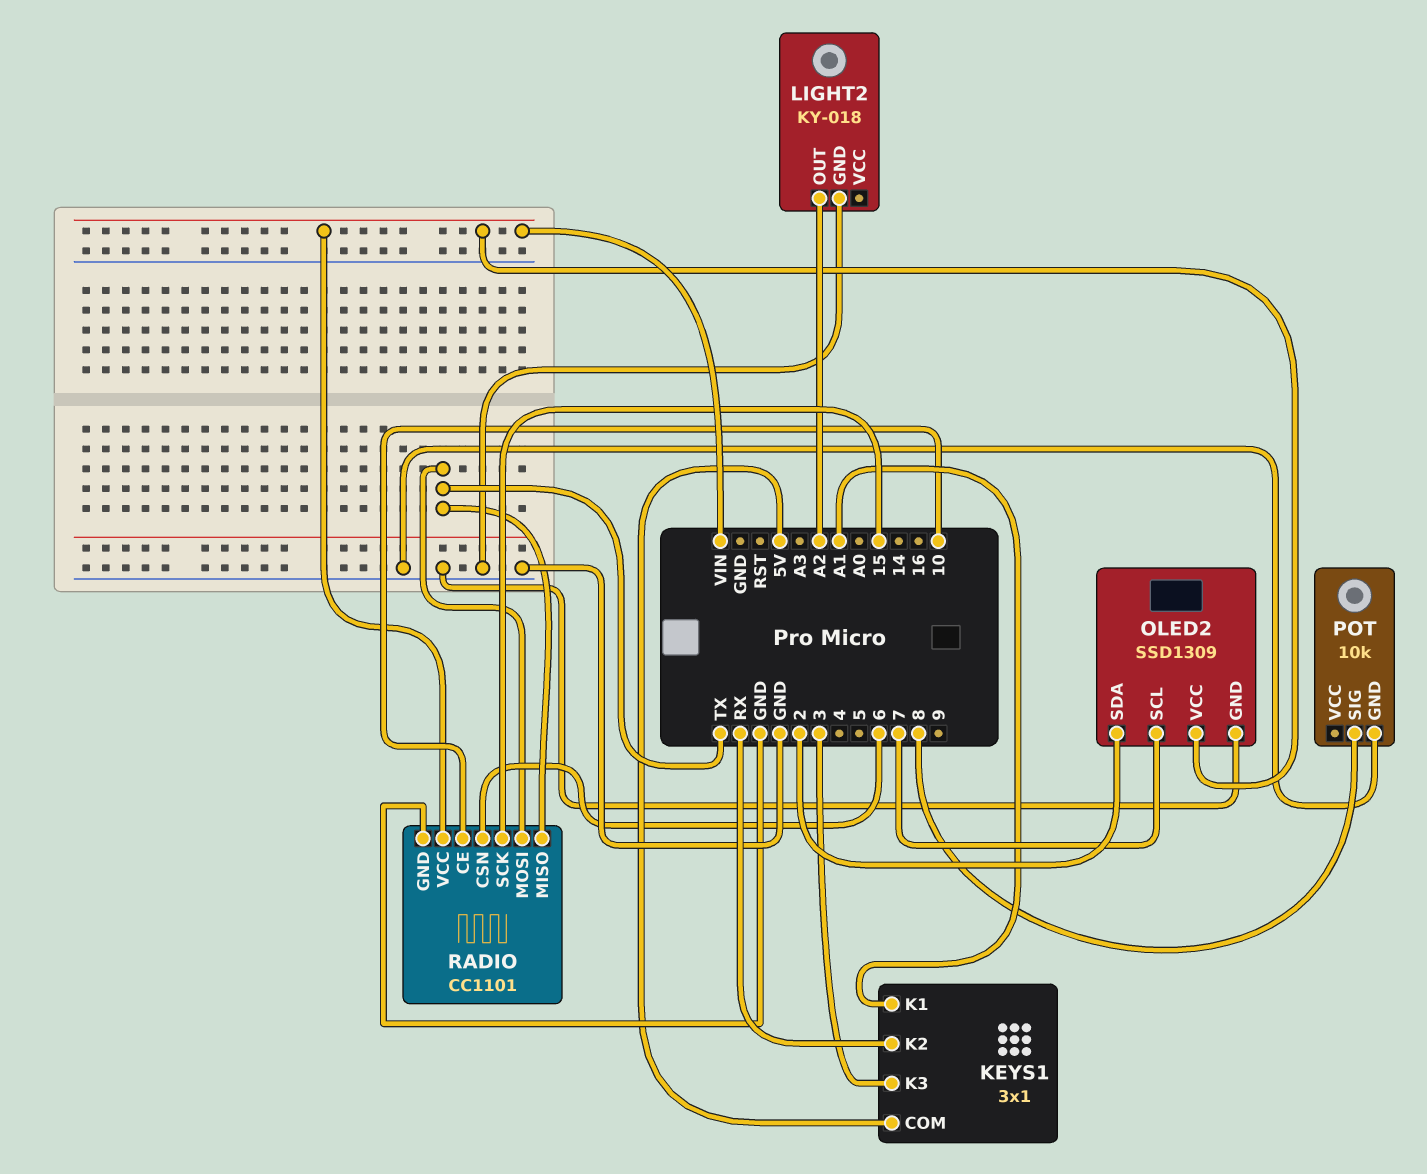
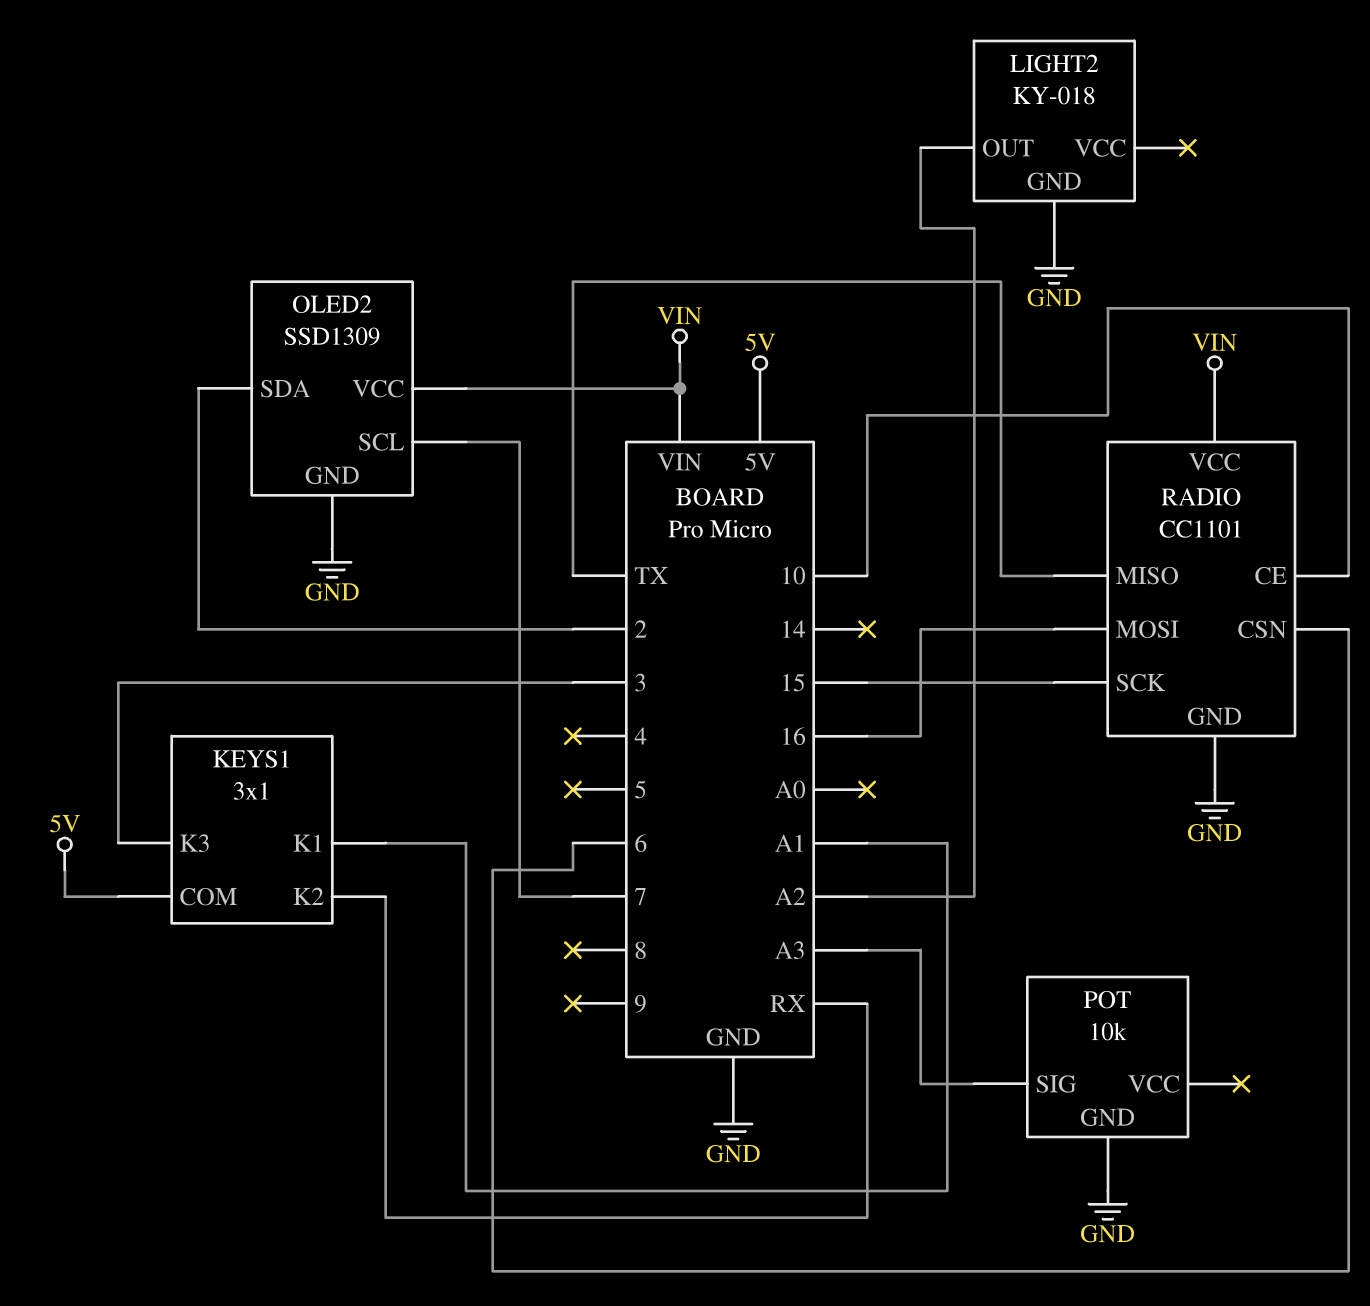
POT pin SIG: 8 -> A3
RADIO pin MOSI: TX -> 16

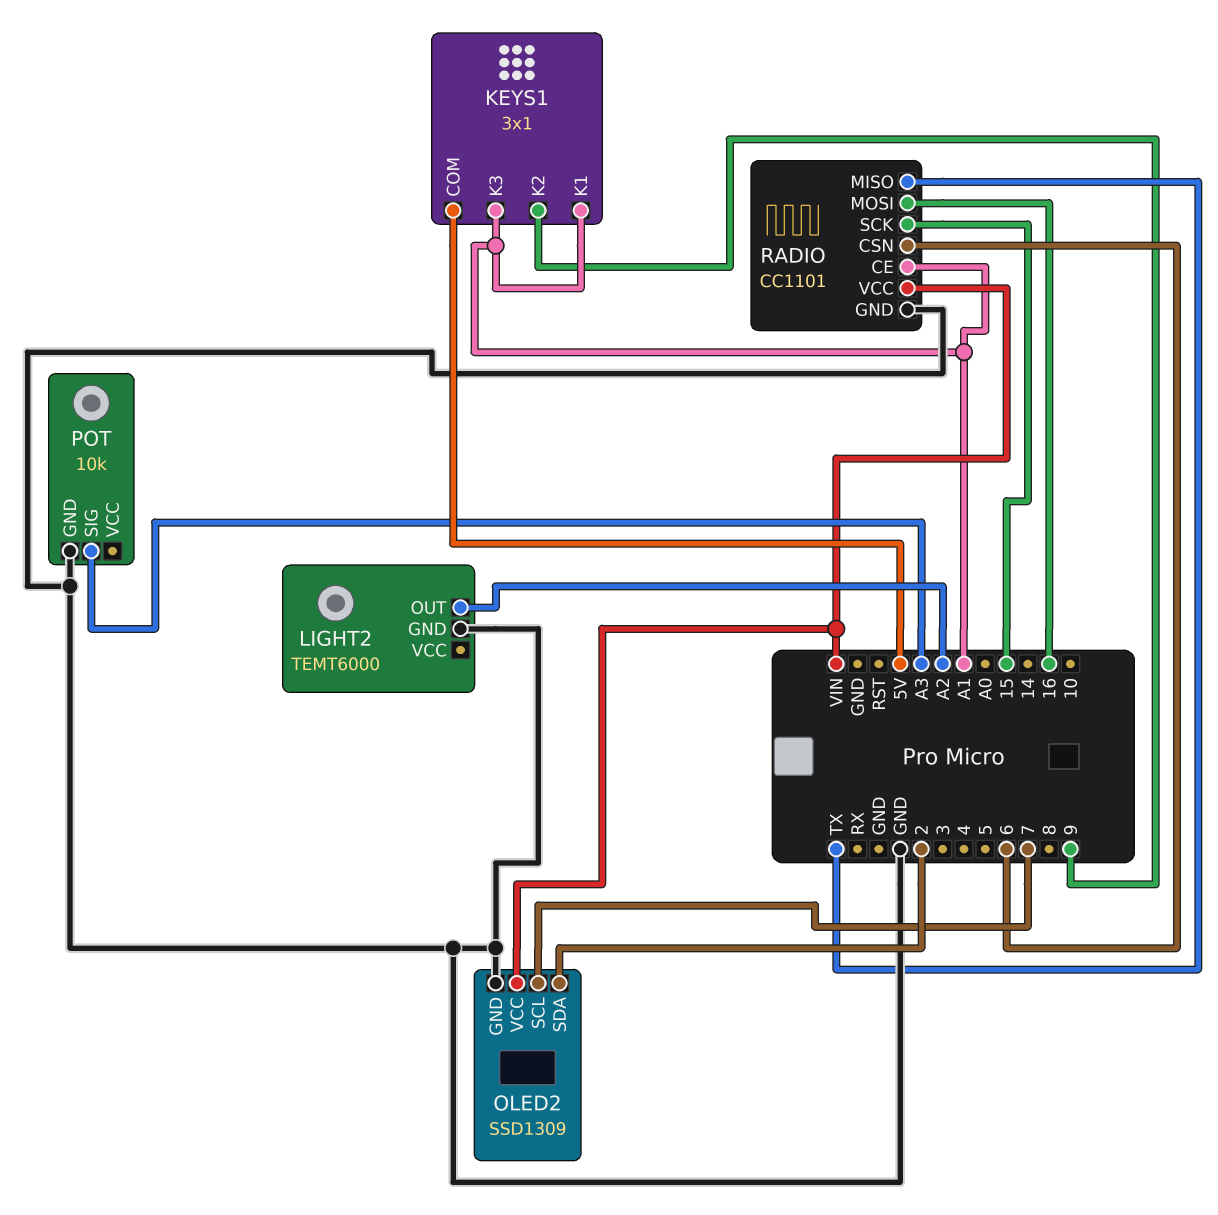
KEYS1 pin K2: RX -> 9
KEYS1 pin K3: 3 -> A1
LIGHT2: KY-018 -> TEMT6000
RADIO pin CE: 10 -> A1

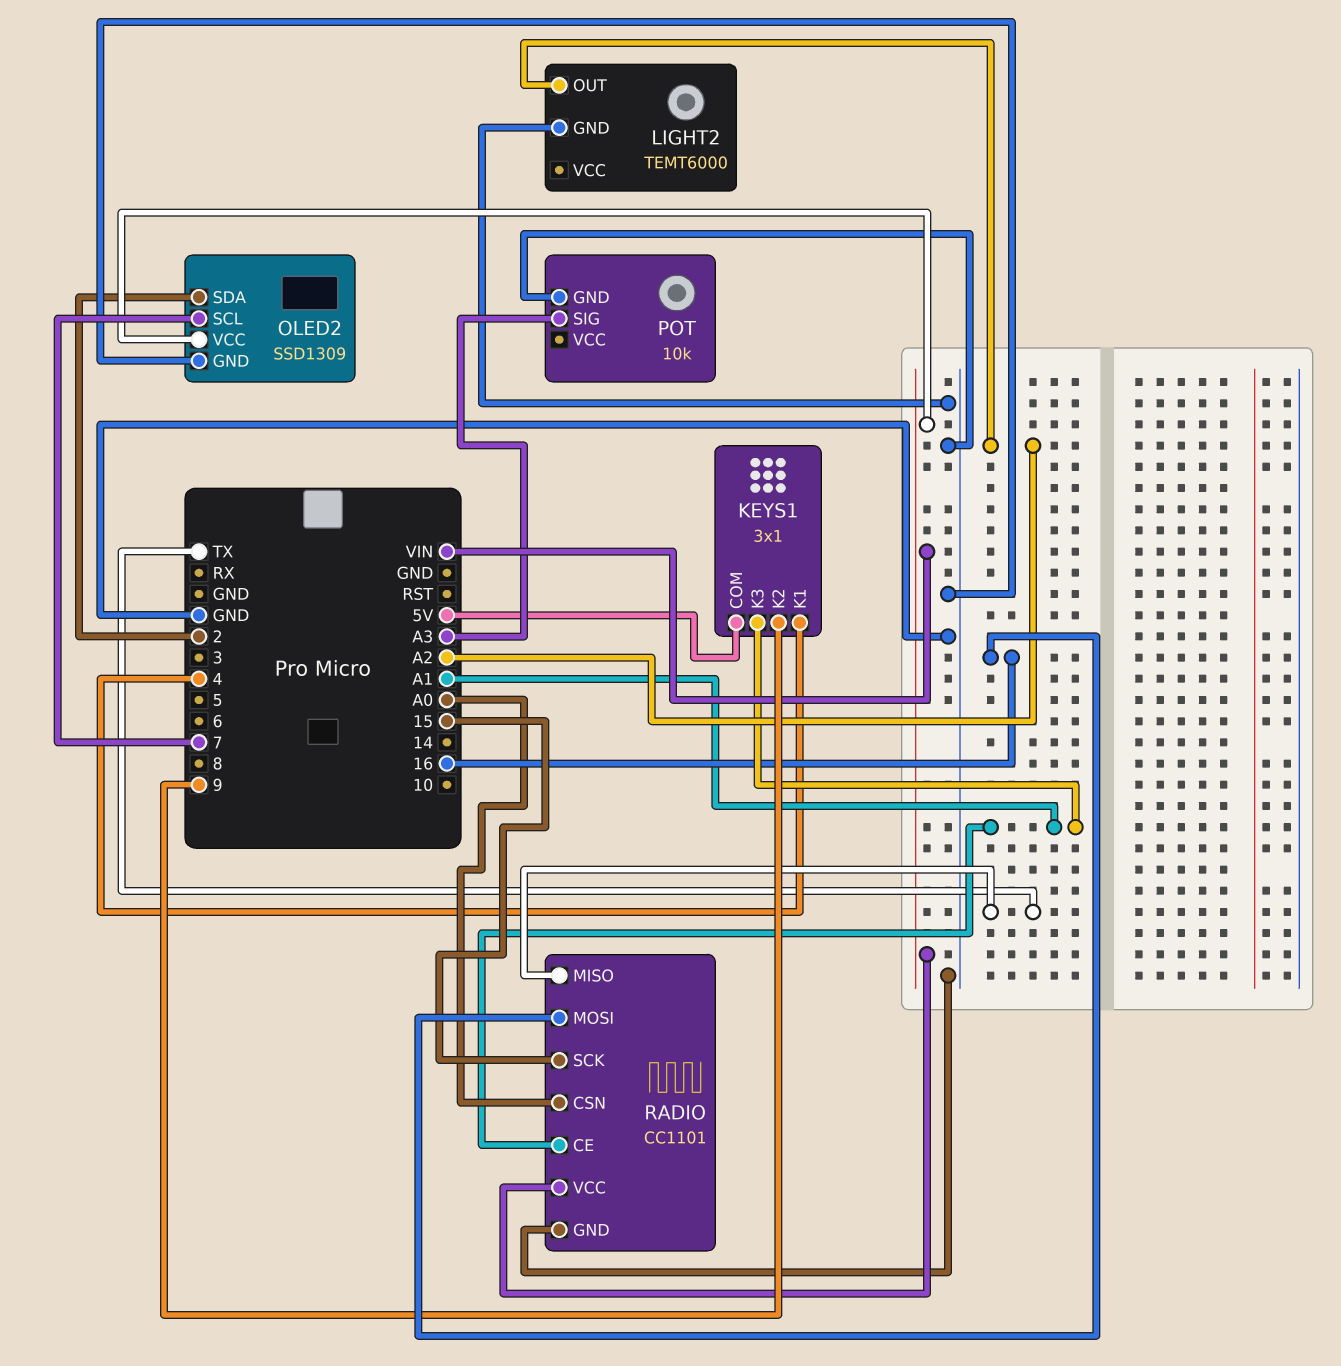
KEYS1 pin K1: A1 -> 4
RADIO pin CSN: 6 -> A0

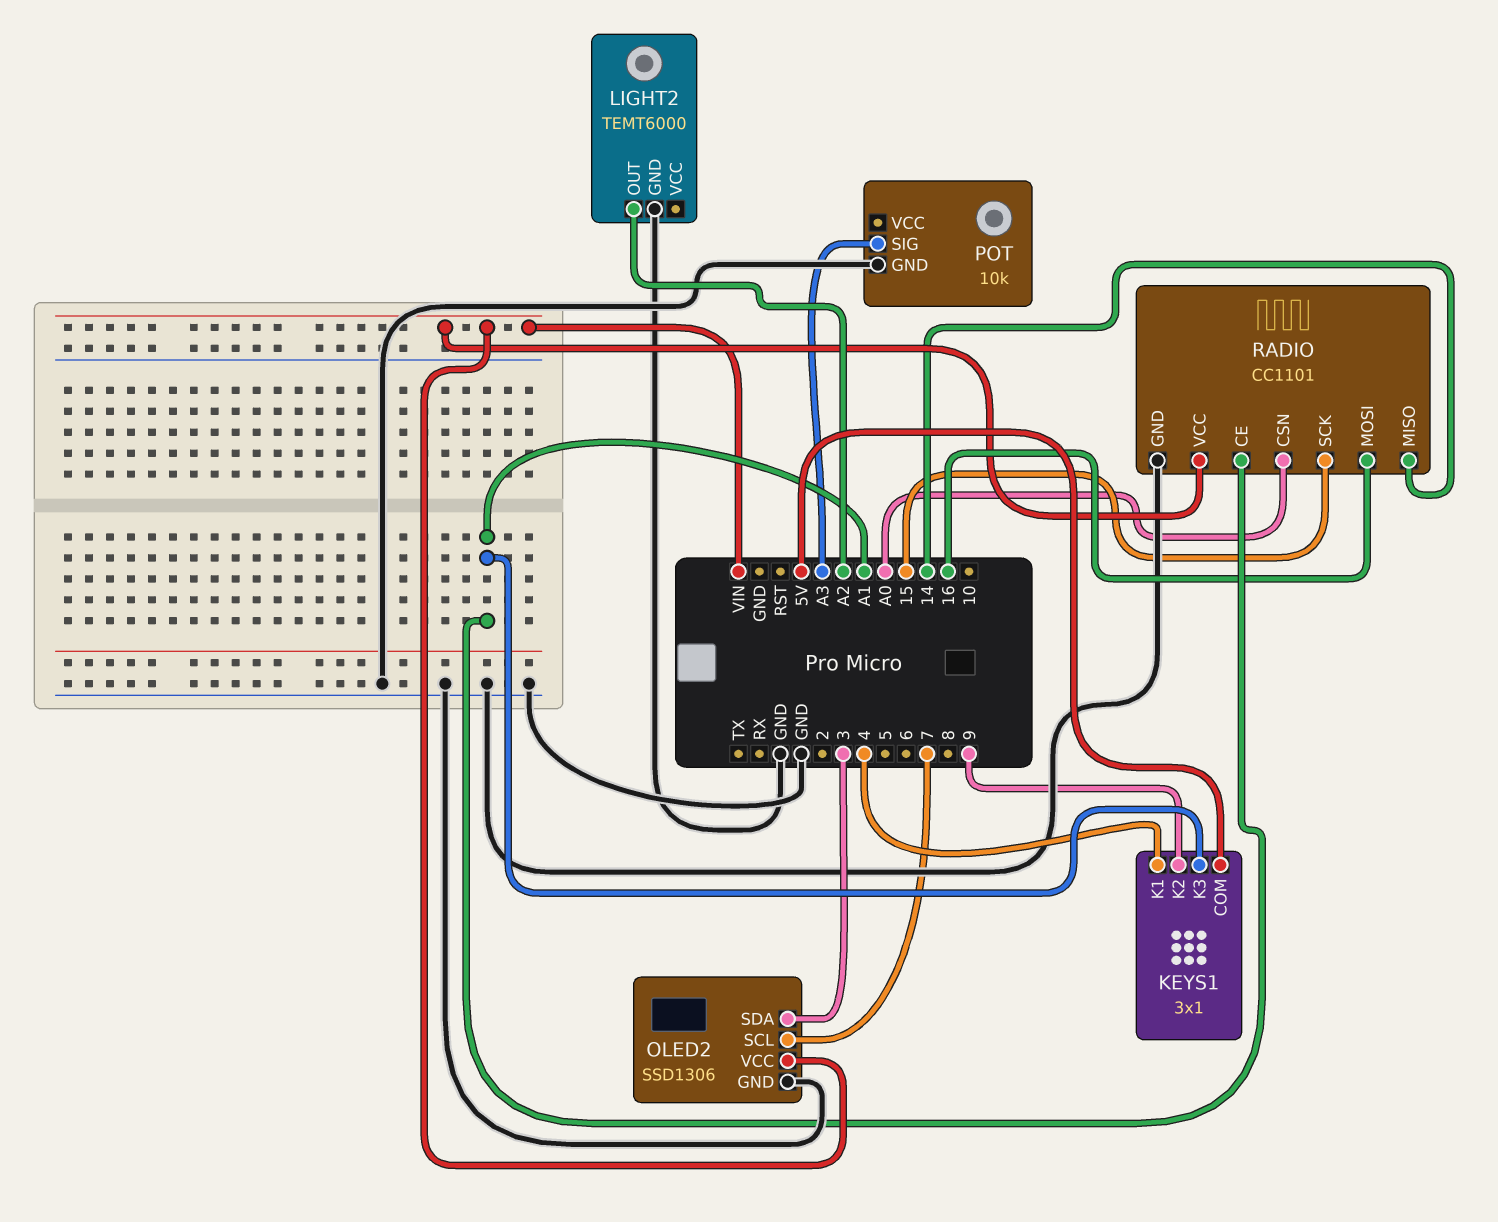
OLED2: SSD1309 -> SSD1306
OLED2 pin SDA: 2 -> 3
RADIO pin MISO: TX -> 14

